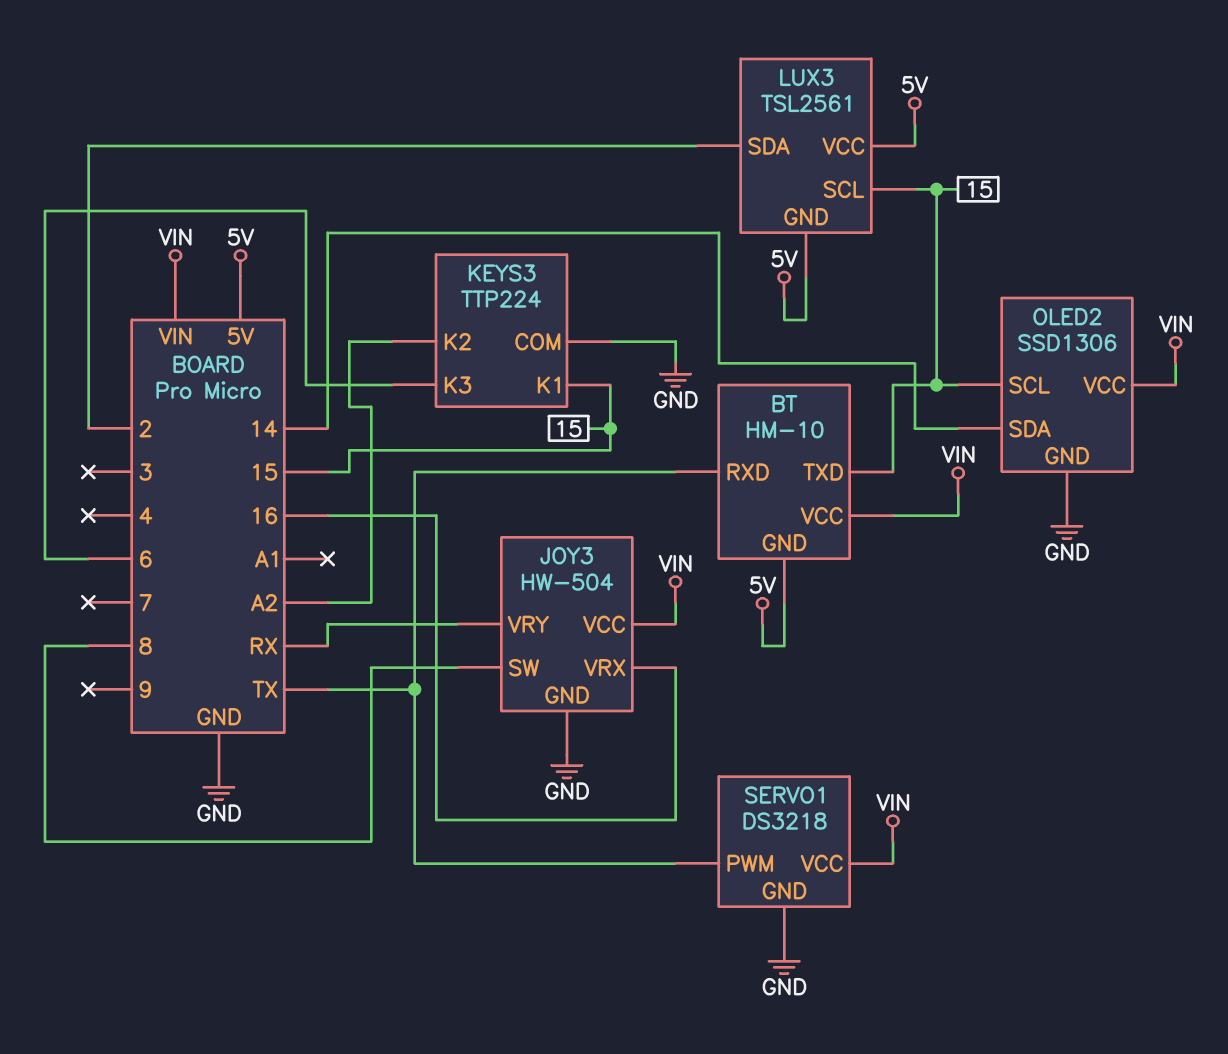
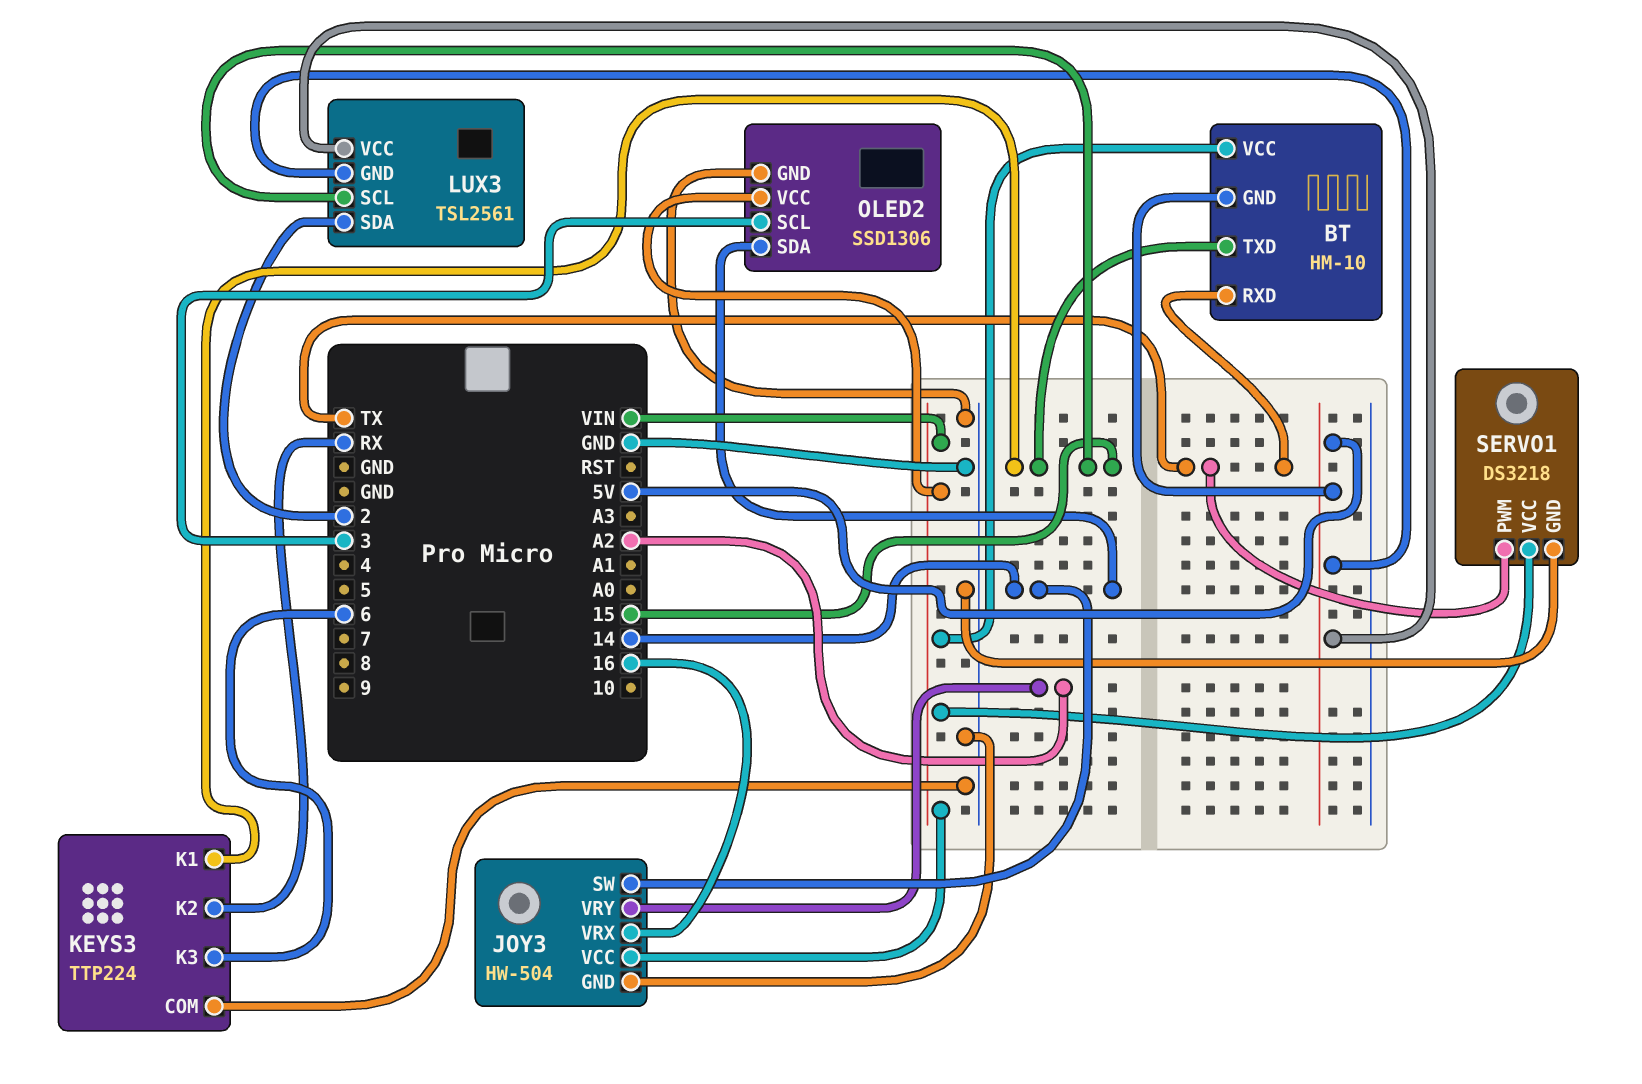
JOY3 pin SW: 8 -> 14
JOY3 pin VRY: RX -> A2
KEYS3 pin K2: A2 -> RX
OLED2 pin SCL: 15 -> 3

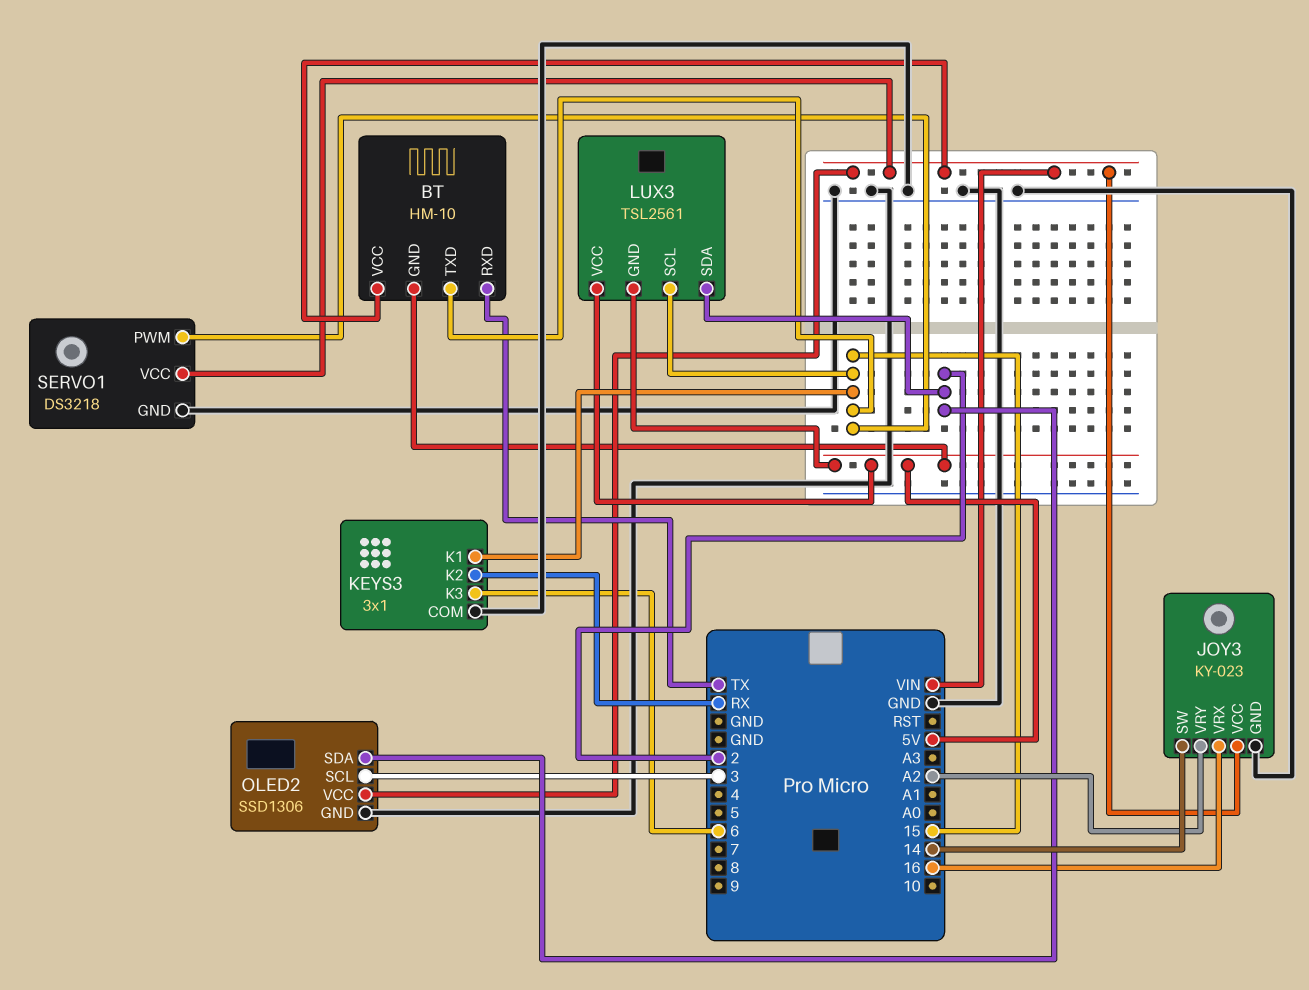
JOY3: HW-504 -> KY-023
KEYS3: TTP224 -> 3x1
OLED2 pin SDA: 14 -> 2
SERVO1 pin PWM: TX -> 15

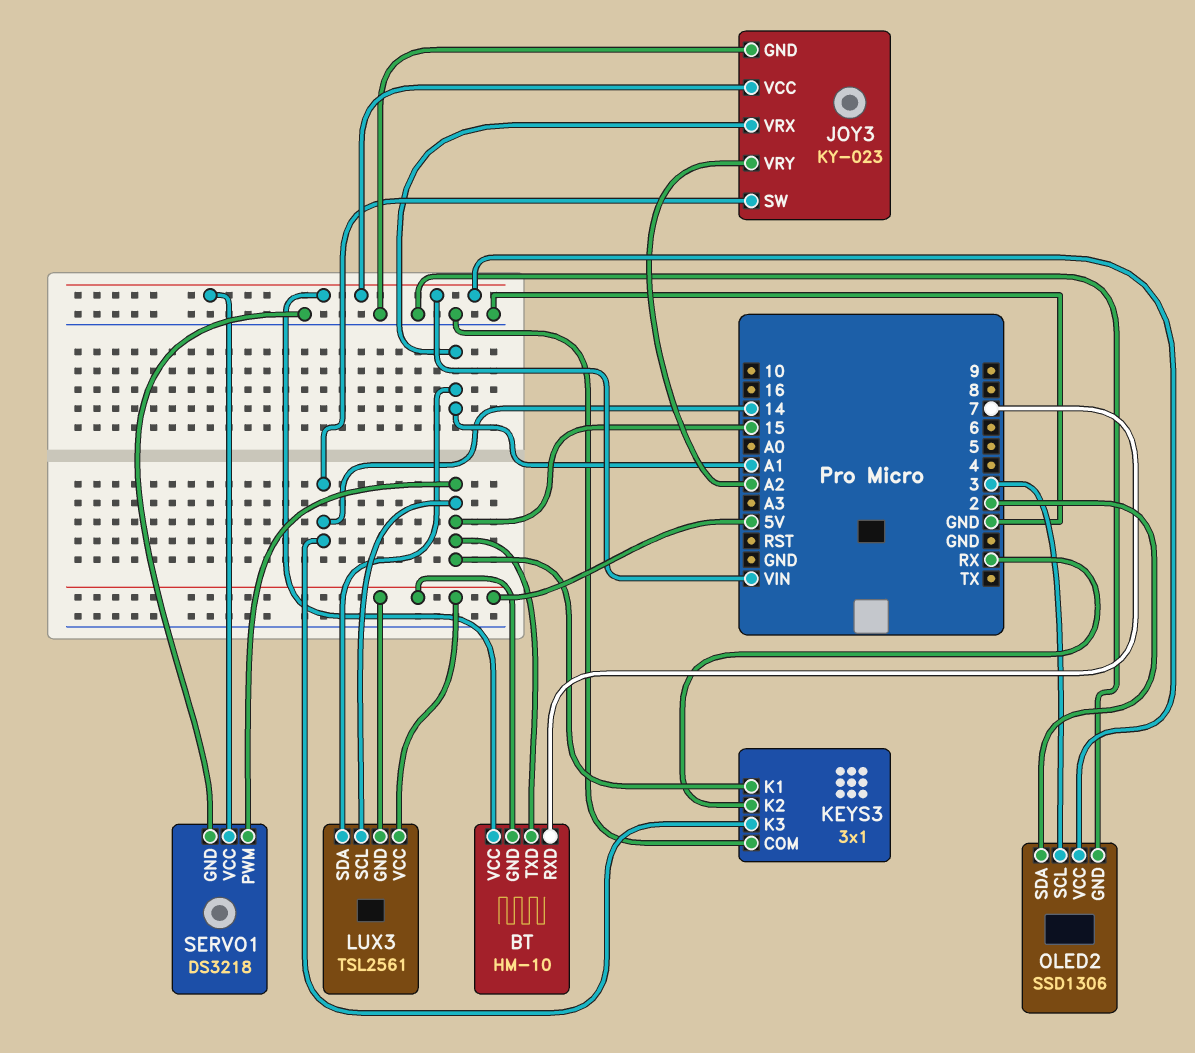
BT pin RXD: TX -> 7
JOY3 pin VRX: 16 -> A1
KEYS3 pin K3: 6 -> 14
LUX3 pin SDA: 2 -> A1

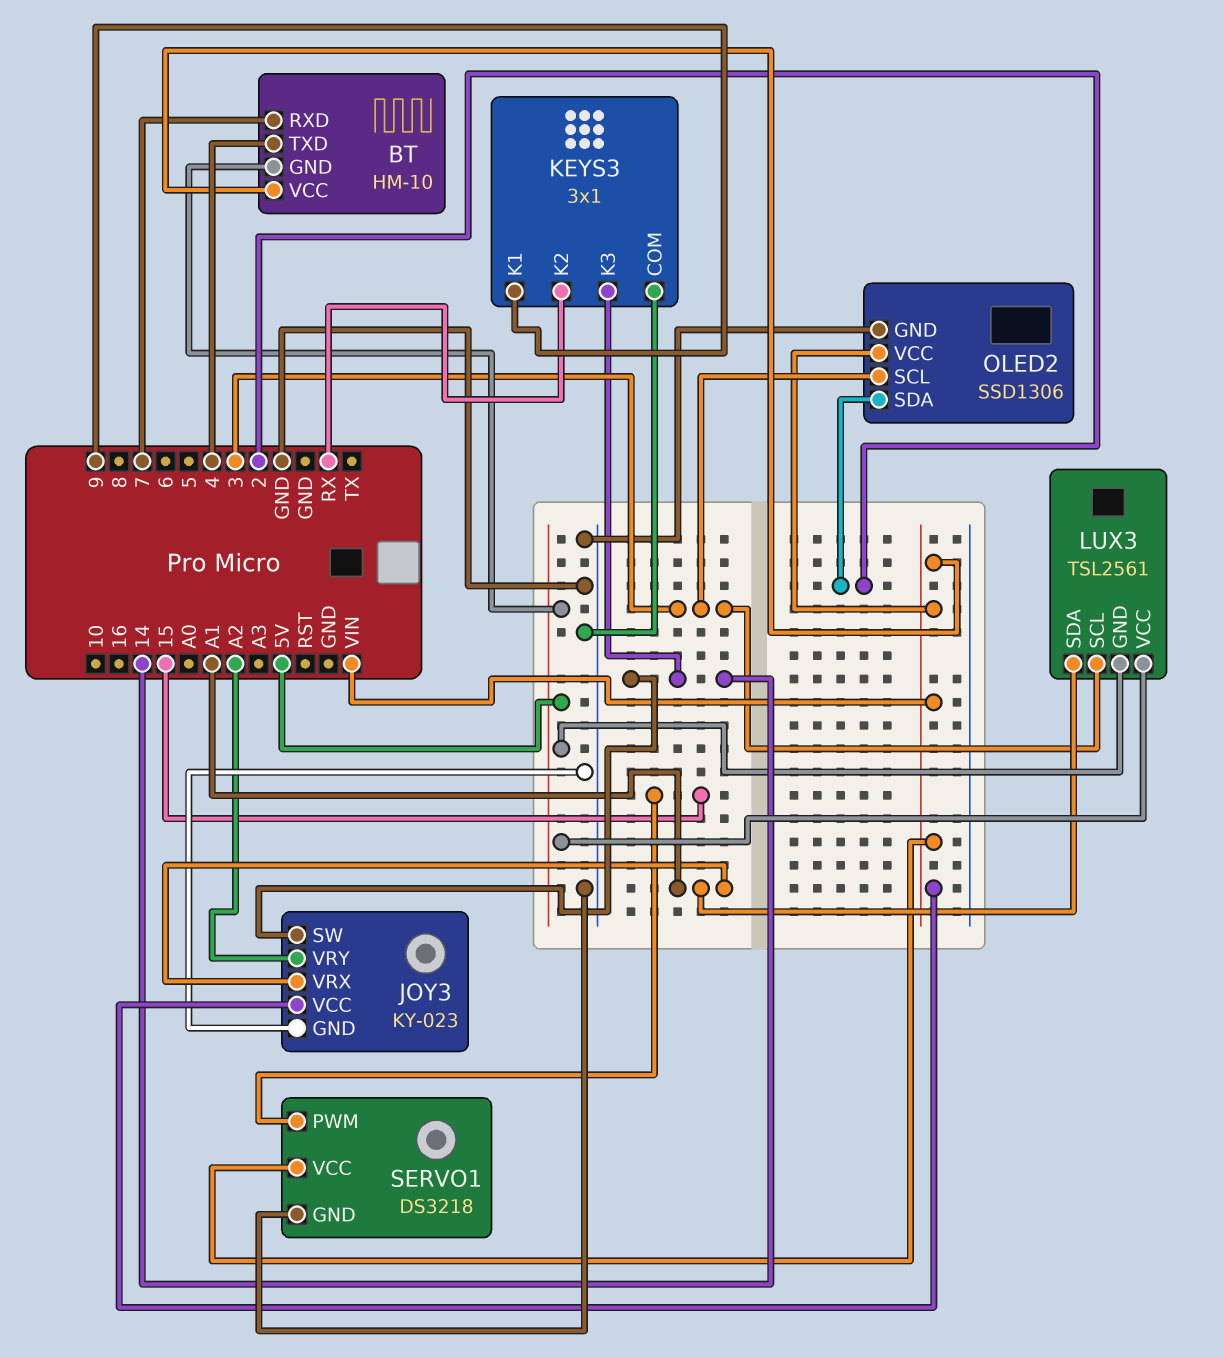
BT pin TXD: 15 -> 4
KEYS3 pin K1: 15 -> 9
LUX3 pin SCL: 15 -> 3

